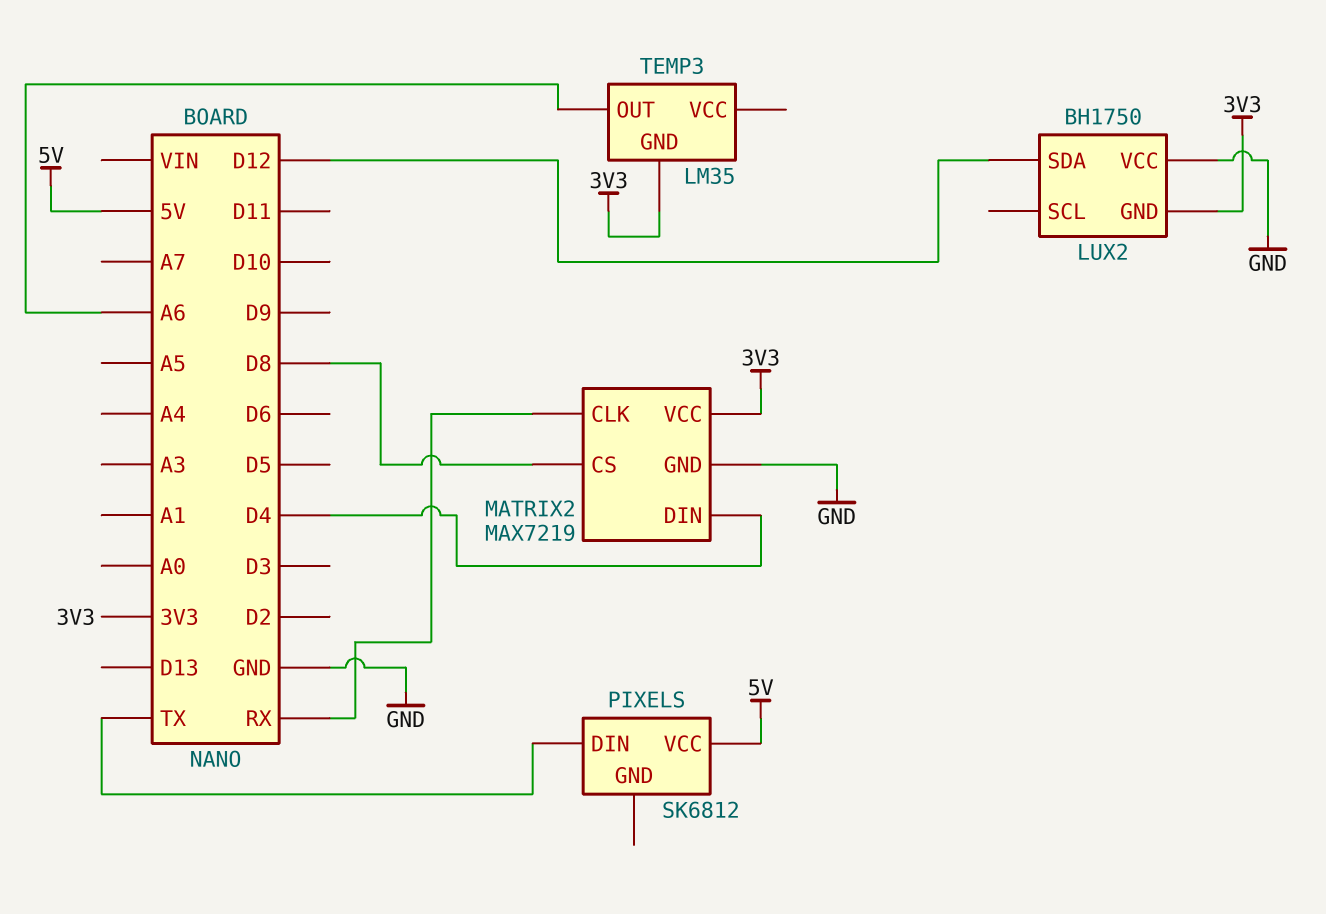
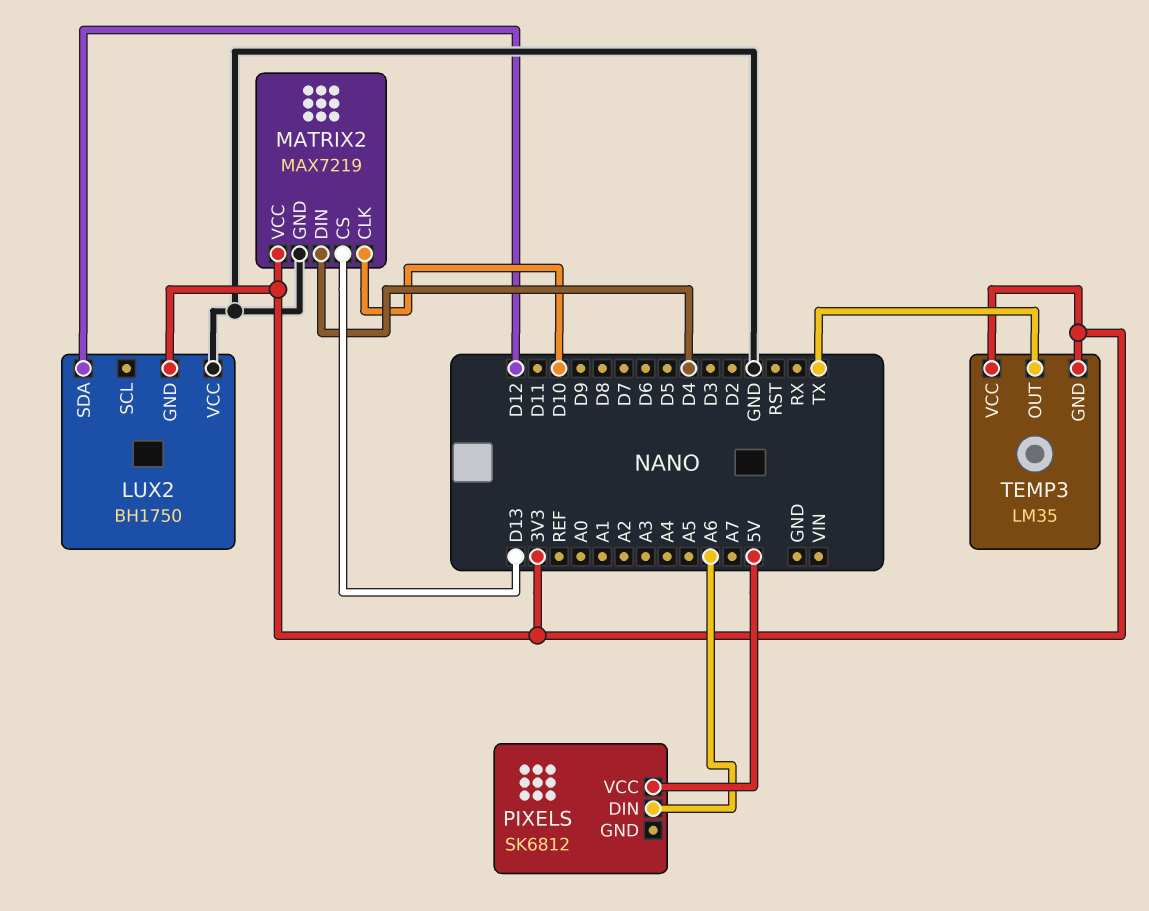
MATRIX2 pin CLK: RX -> D10
MATRIX2 pin CS: D8 -> D13
PIXELS pin DIN: TX -> A6
TEMP3 pin OUT: A6 -> TX
TEMP3 pin VCC: none -> 3V3

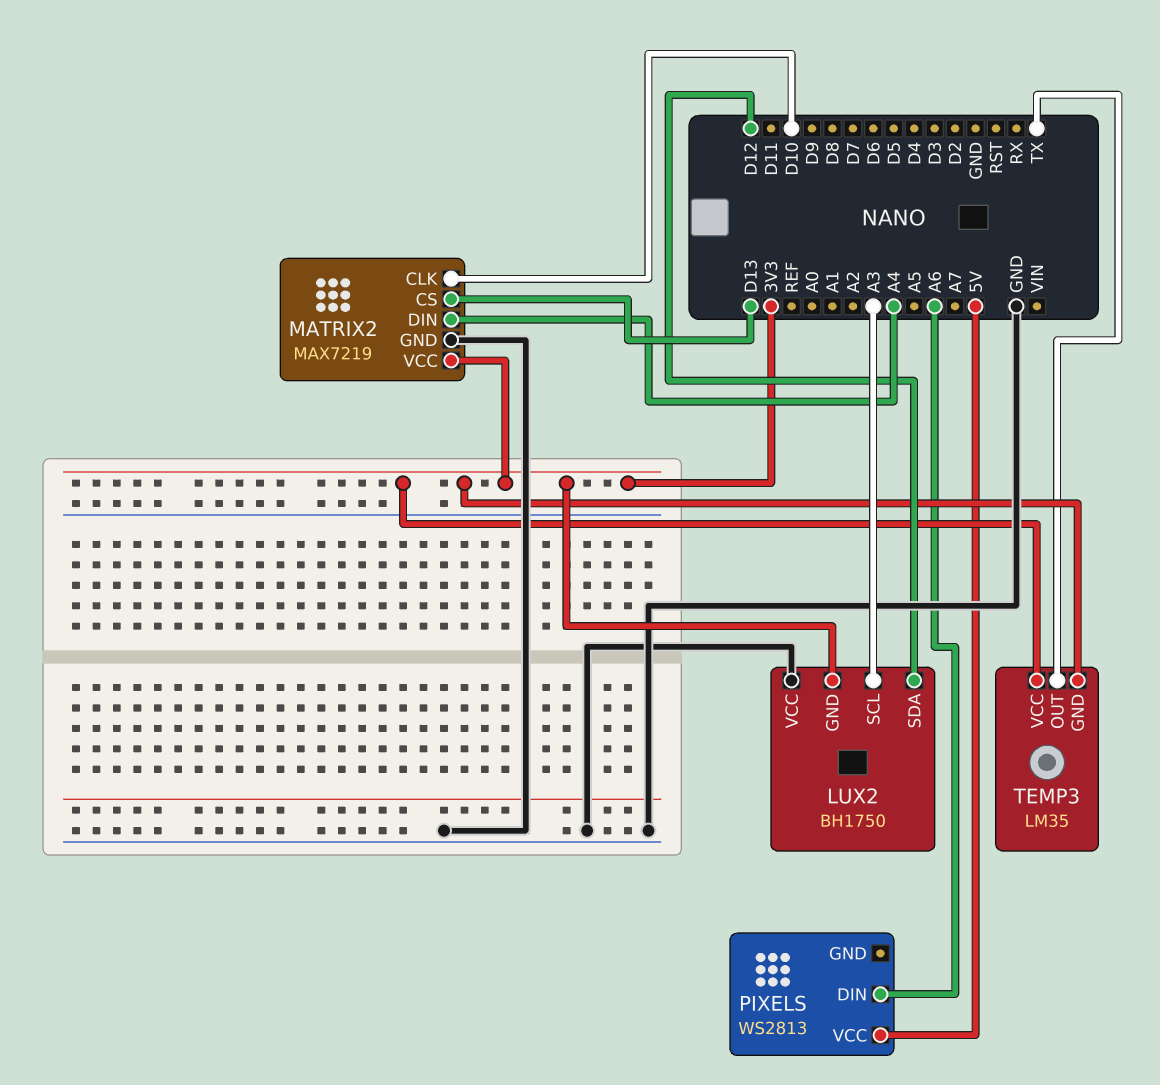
LUX2 pin SCL: none -> A3
MATRIX2 pin DIN: D4 -> A4
PIXELS: SK6812 -> WS2813

